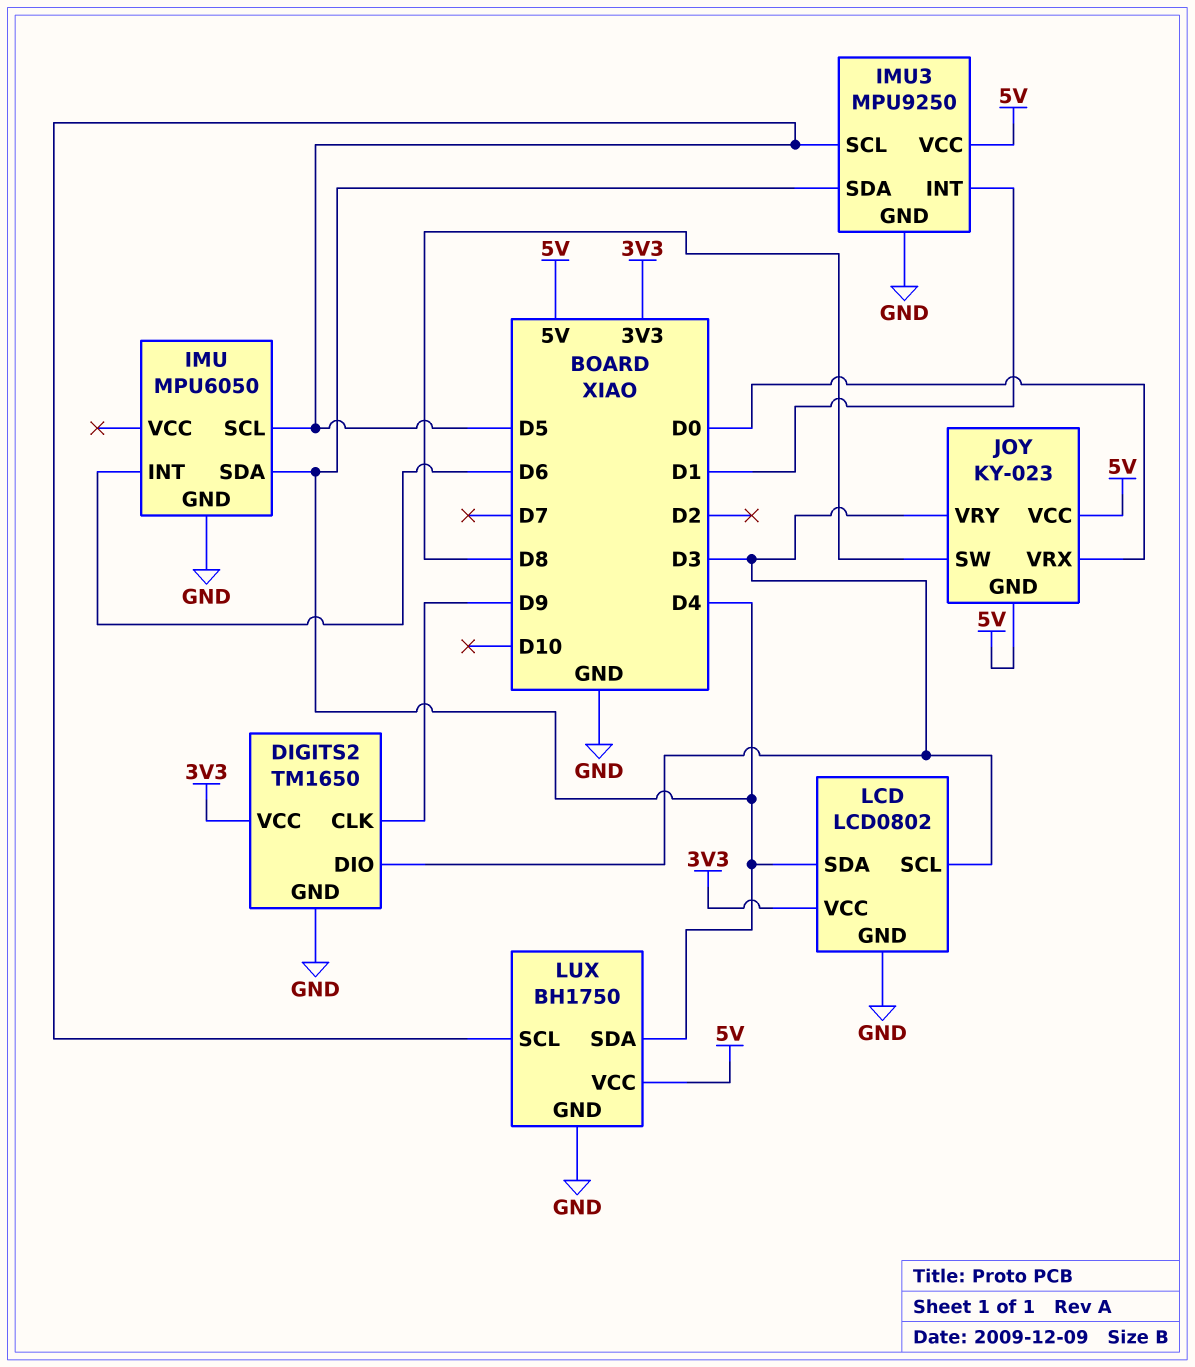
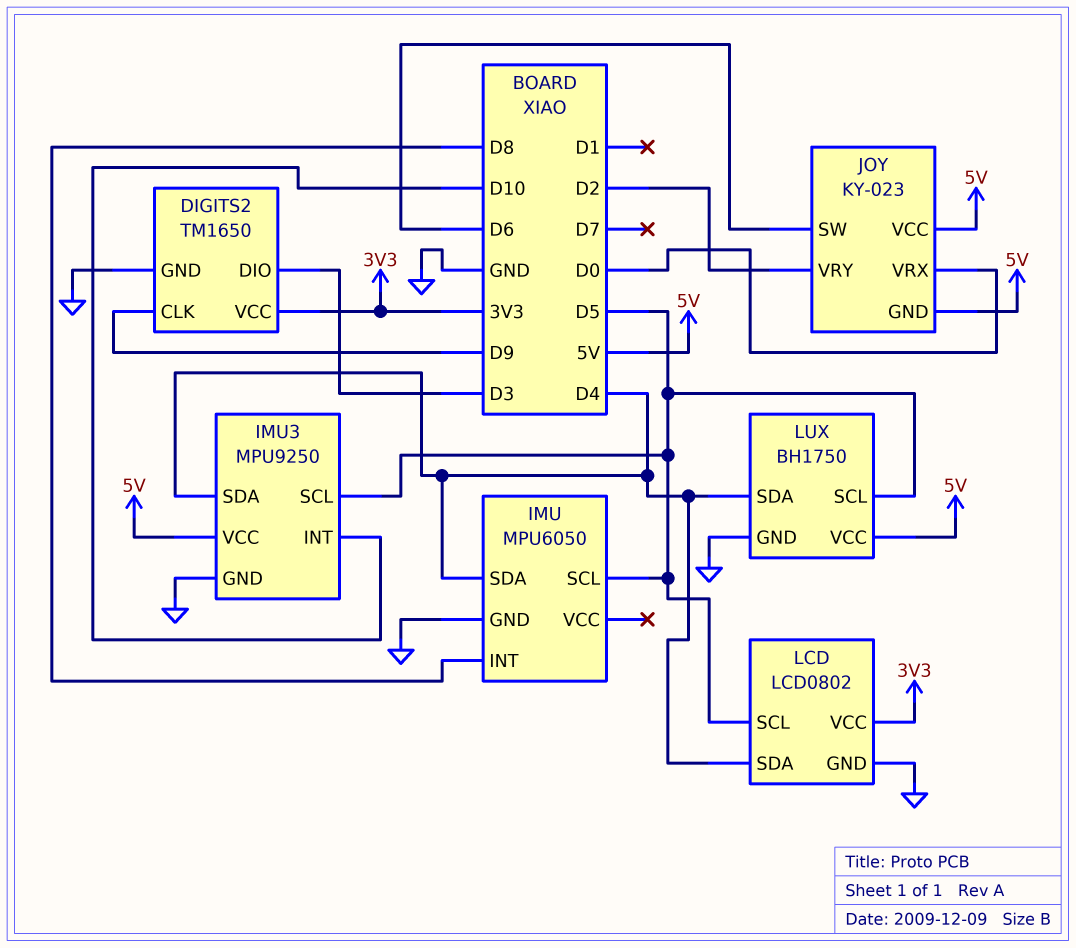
IMU pin INT: D6 -> D8
IMU3 pin INT: D1 -> D10
JOY pin SW: D8 -> D6
JOY pin VRY: D3 -> D2
LCD pin SCL: D3 -> D5

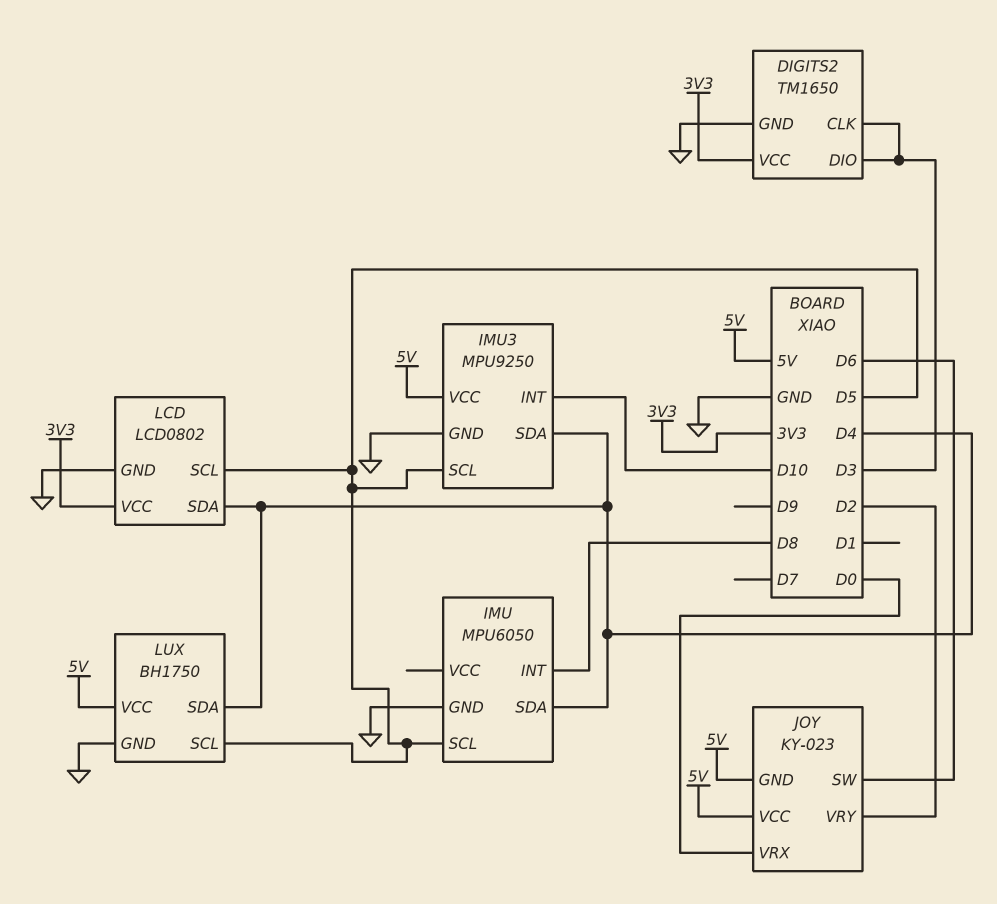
DIGITS2 pin CLK: D9 -> D3

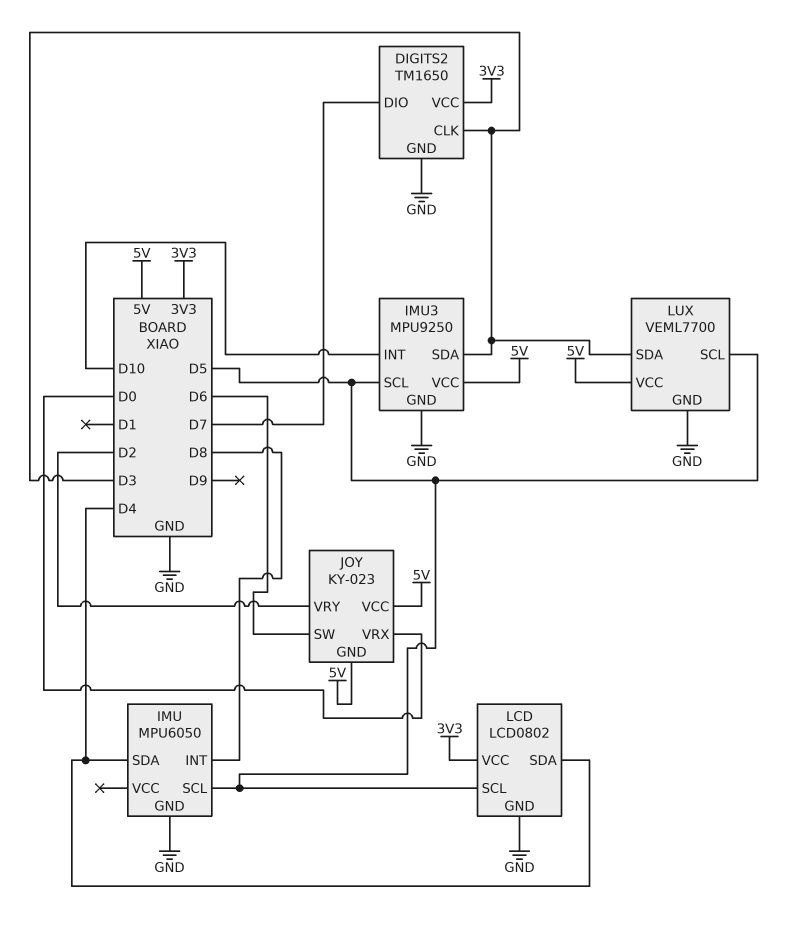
DIGITS2 pin DIO: D3 -> D7
IMU3 pin SDA: D4 -> D3
LUX: BH1750 -> VEML7700
LUX pin SDA: D4 -> D3

